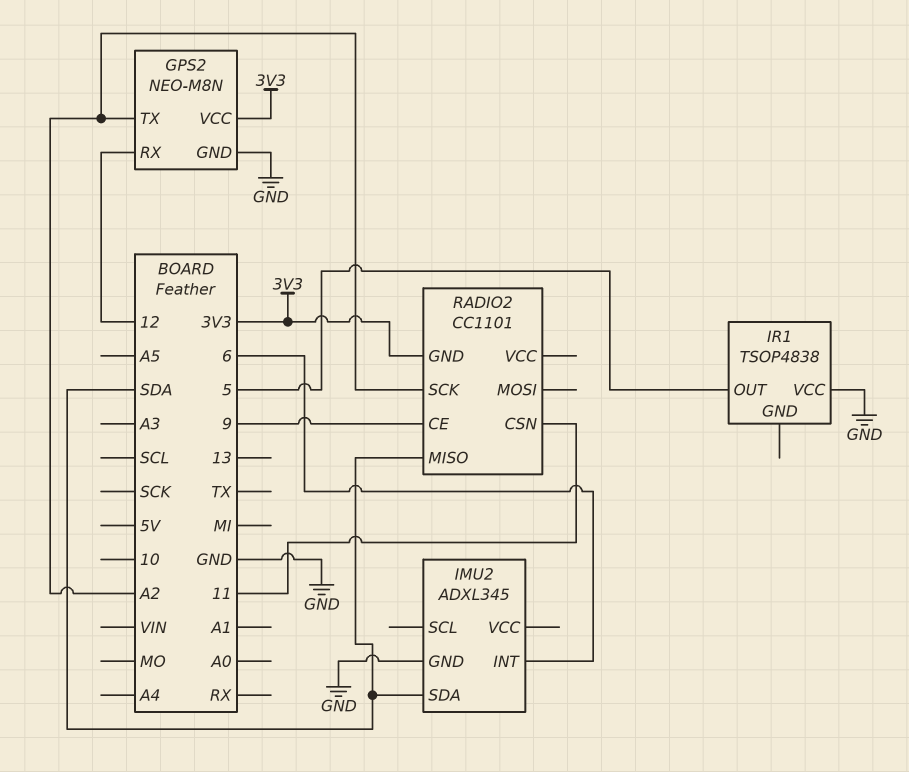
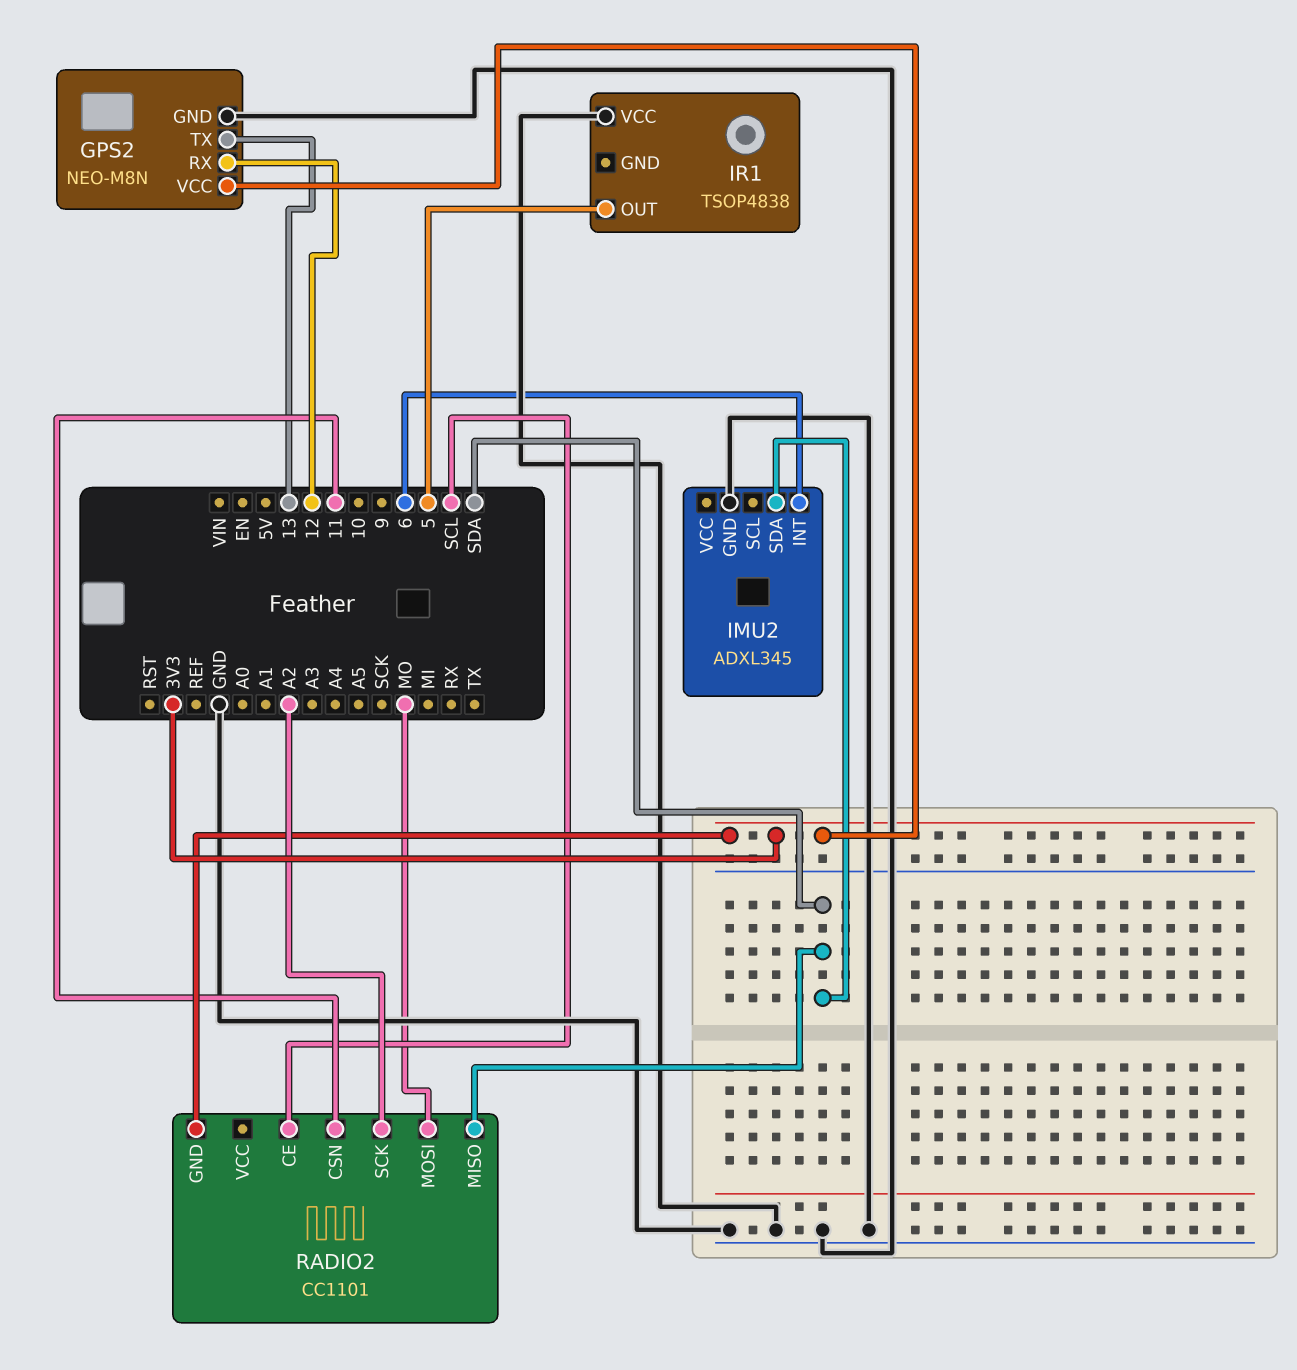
GPS2 pin TX: A2 -> 13
RADIO2 pin CE: 9 -> SCL
RADIO2 pin MOSI: none -> MO

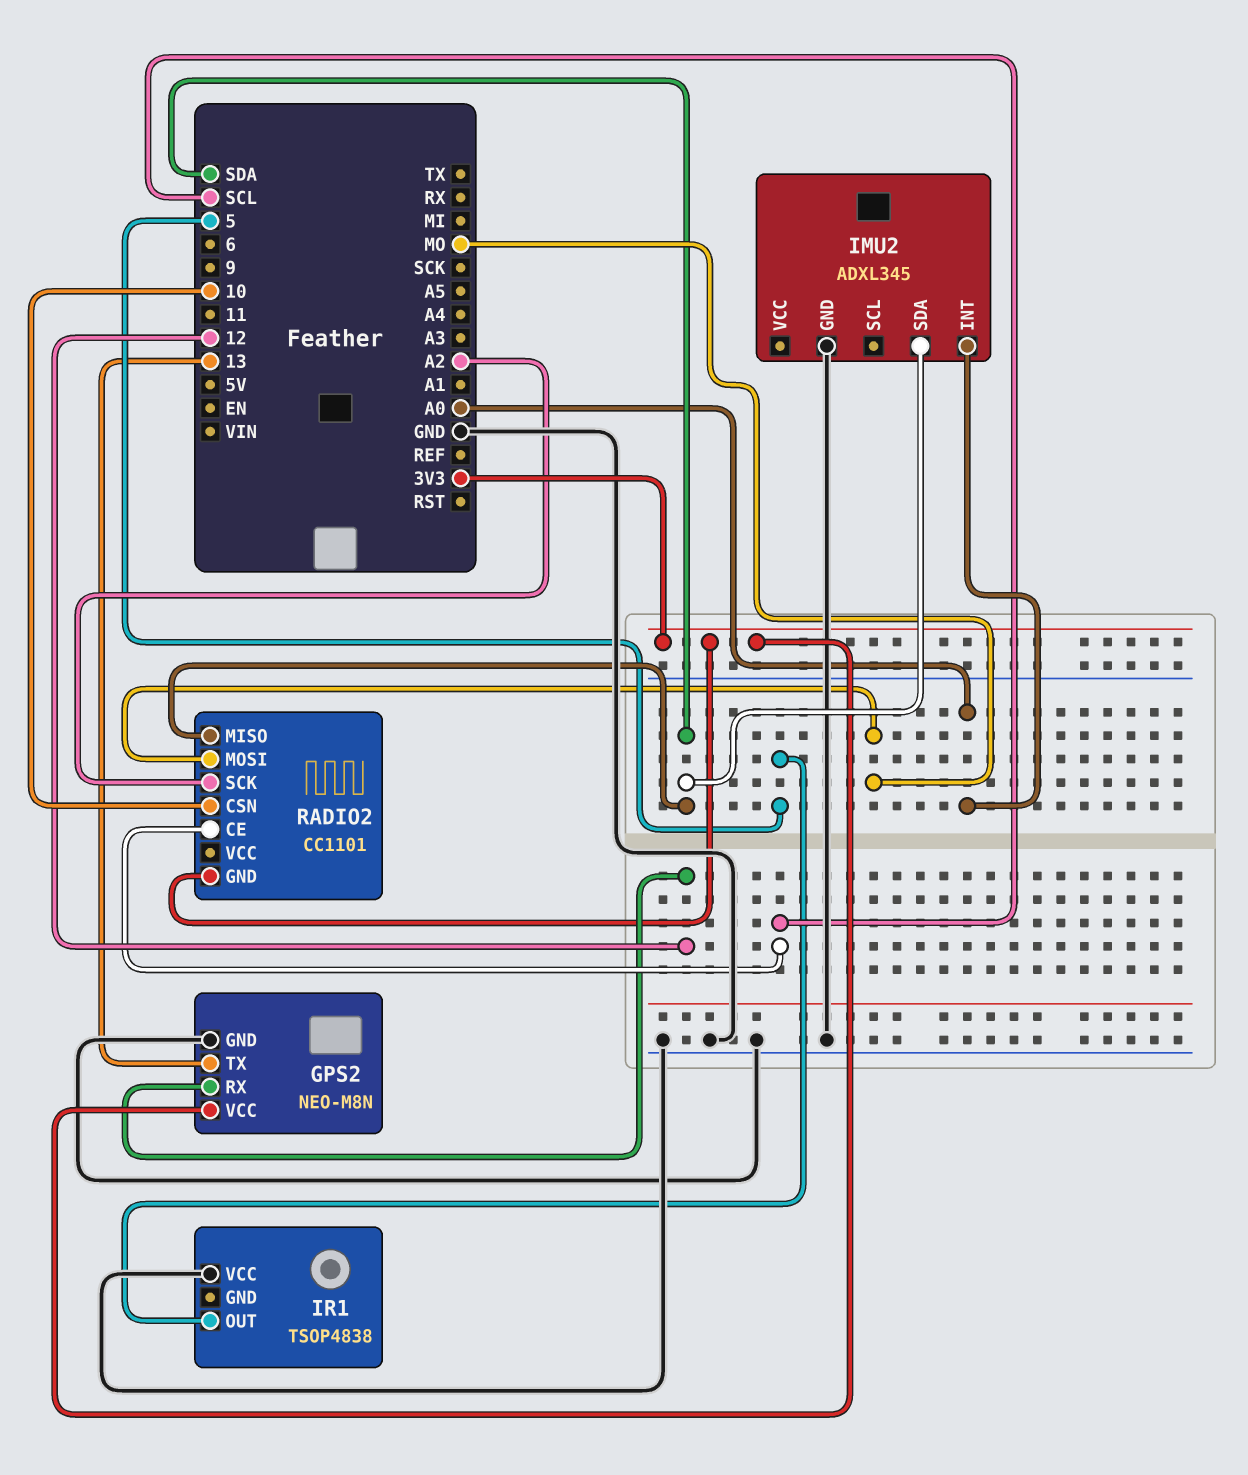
IMU2 pin INT: 6 -> A0
RADIO2 pin CSN: 11 -> 10

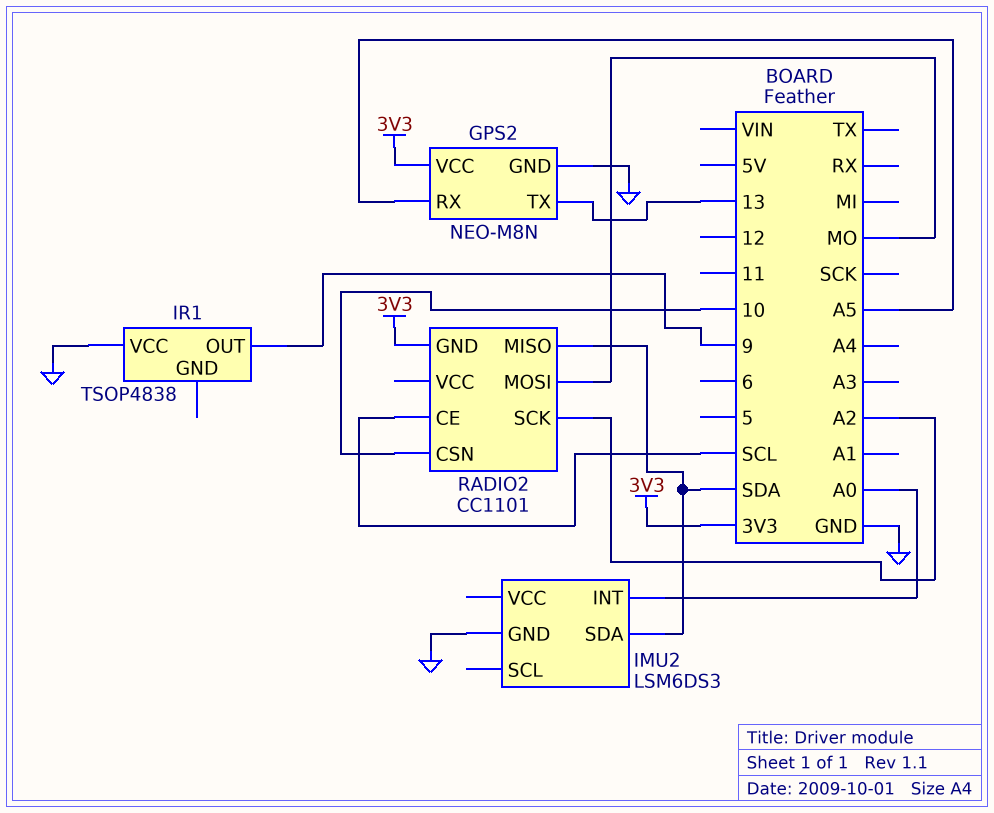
GPS2 pin RX: 12 -> A5
IMU2: ADXL345 -> LSM6DS3
IR1 pin OUT: 5 -> 9

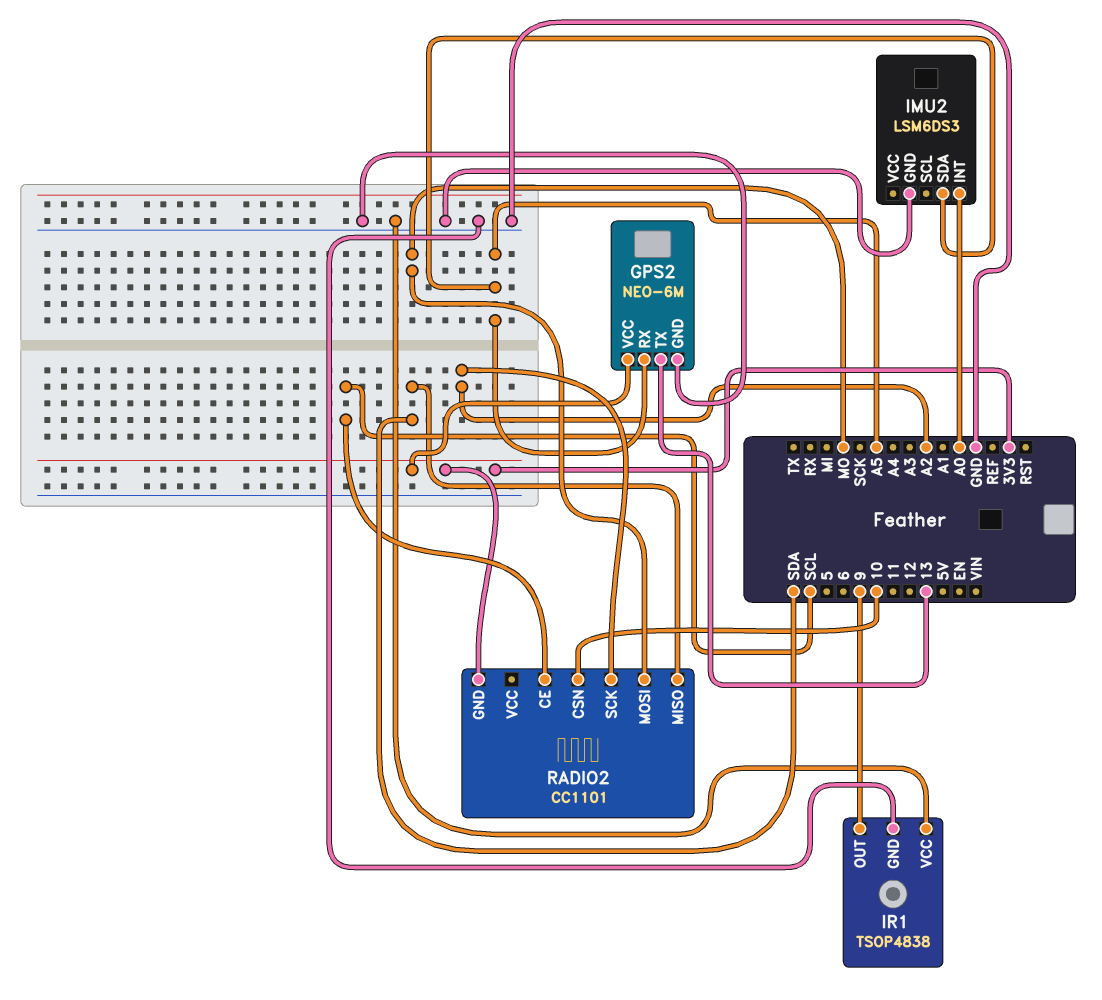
GPS2: NEO-M8N -> NEO-6M
IMU2 pin SDA: SDA -> A5
IR1 pin GND: none -> GND

